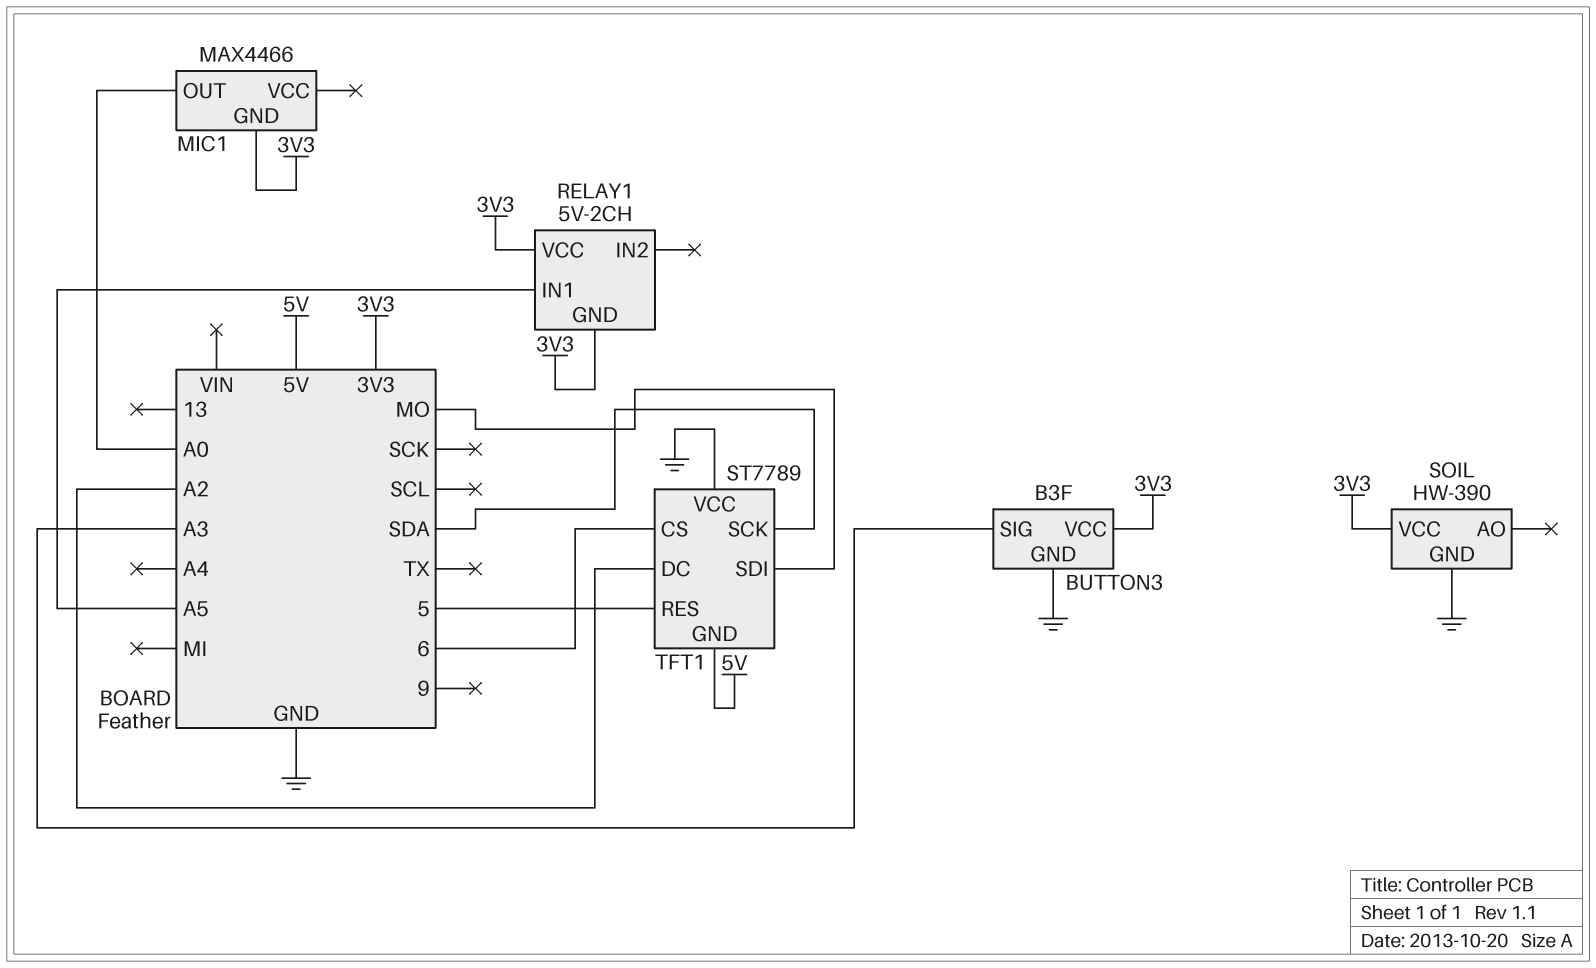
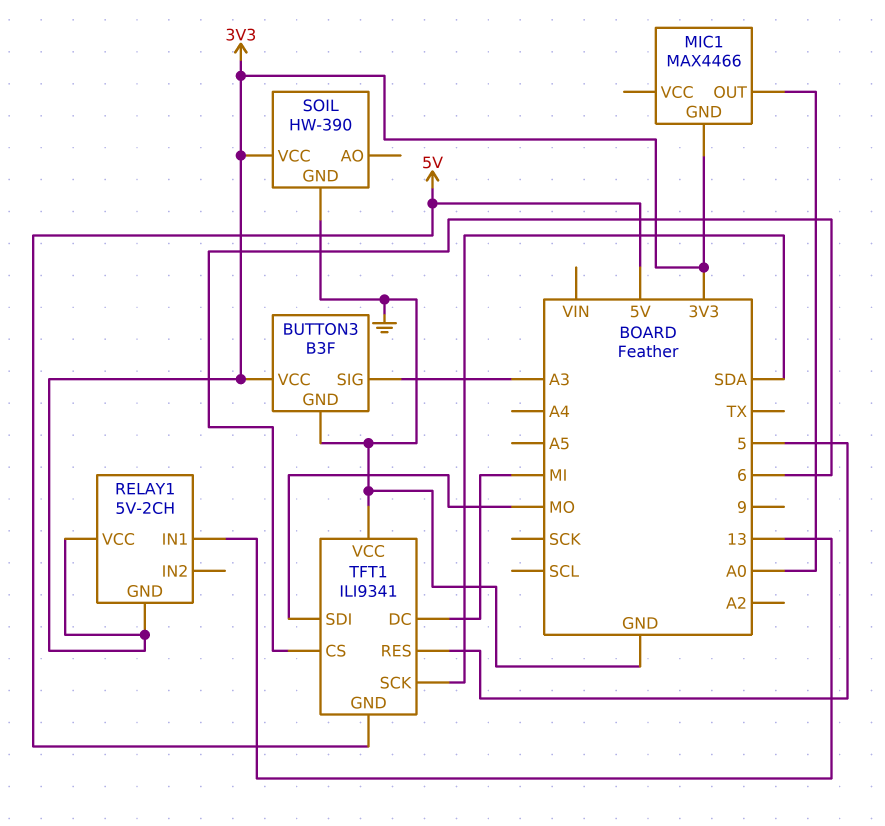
RELAY1 pin IN1: A5 -> 13
TFT1: ST7789 -> ILI9341
TFT1 pin DC: A2 -> MI

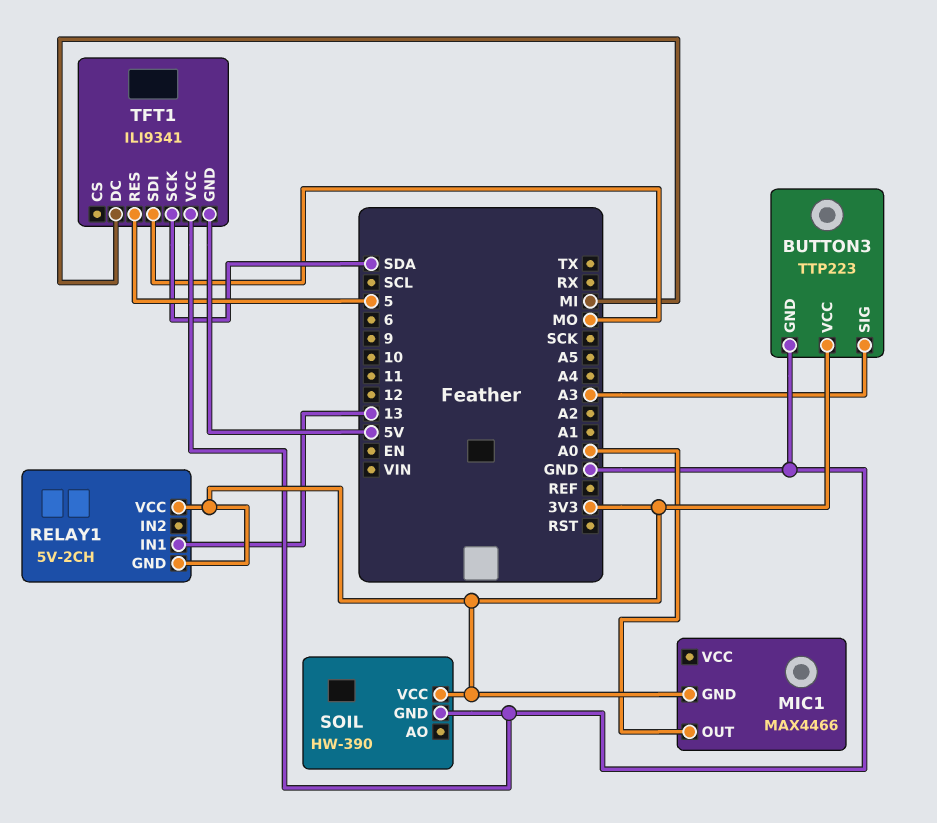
BUTTON3: B3F -> TTP223
TFT1 pin CS: 6 -> none

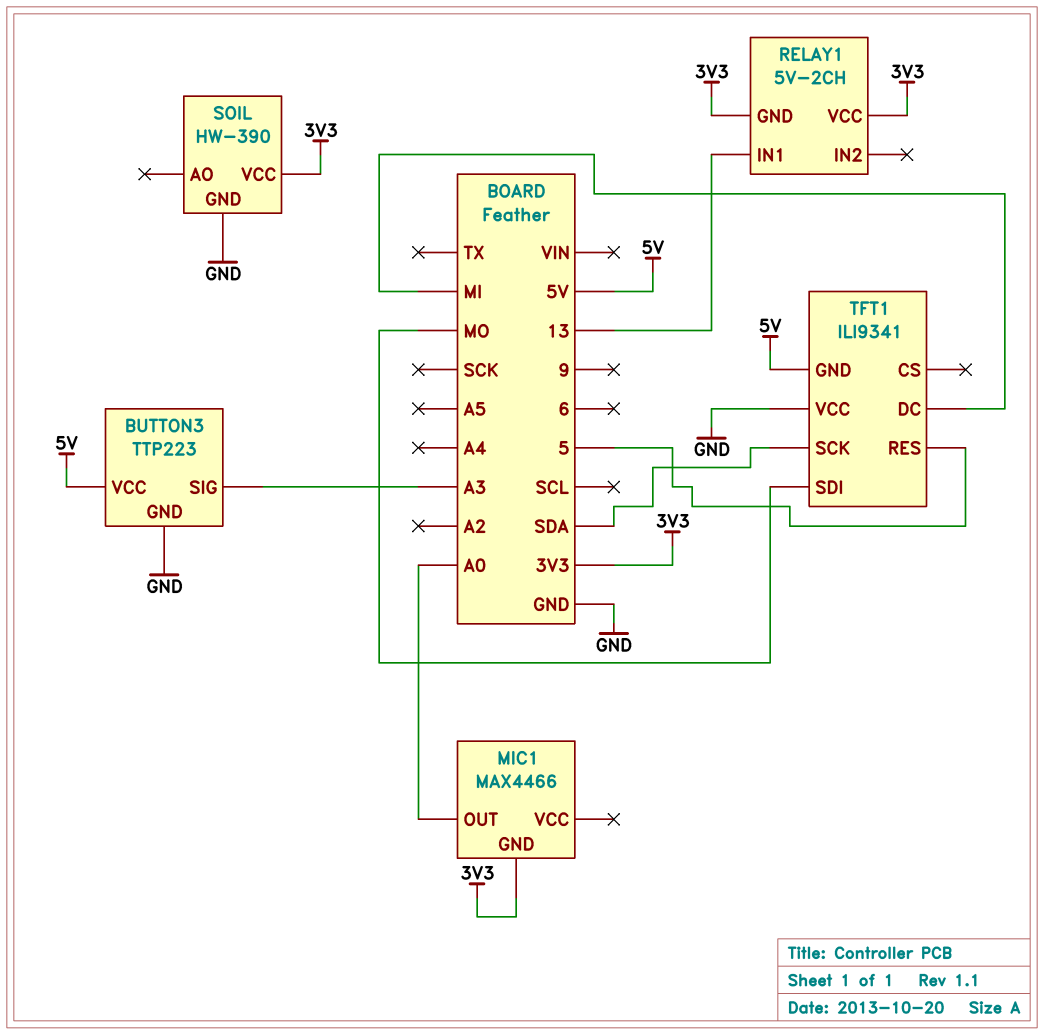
BUTTON3 pin VCC: 3V3 -> 5V

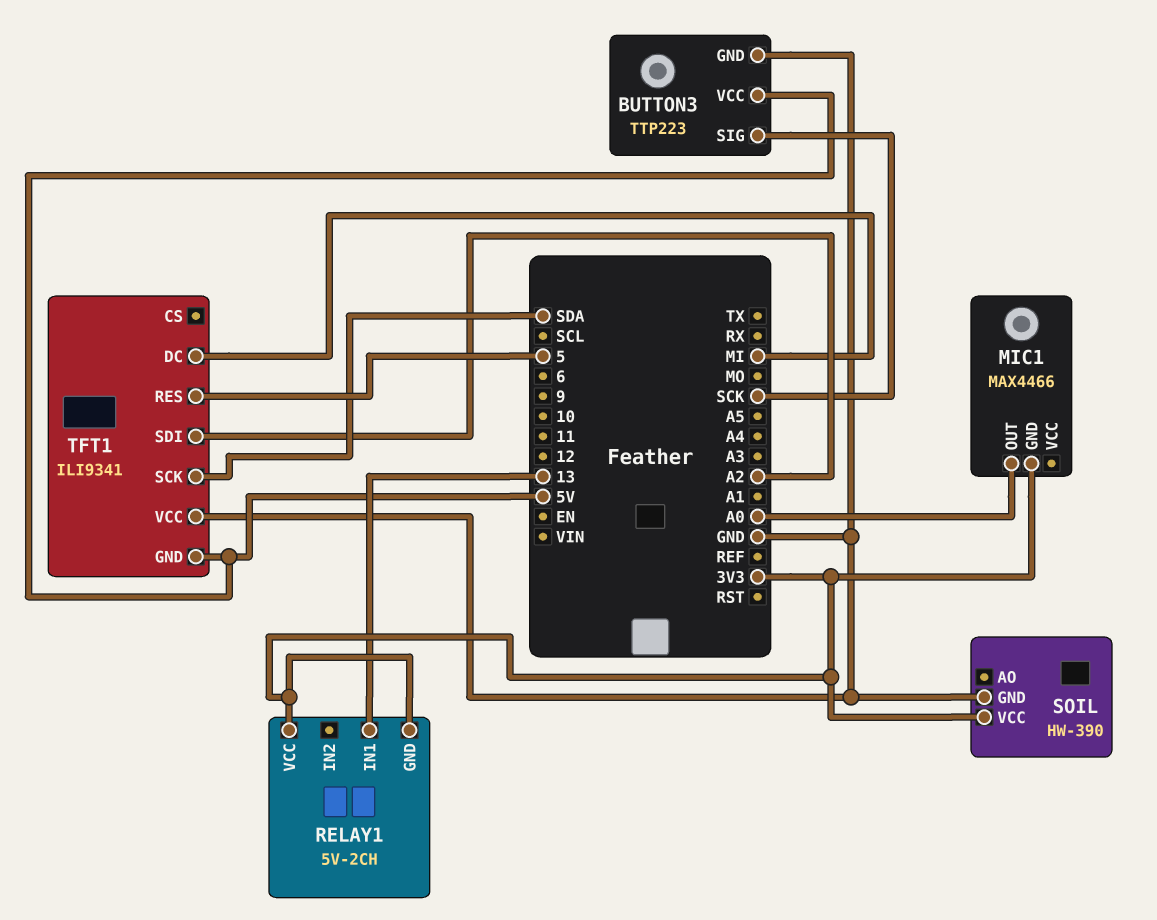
BUTTON3 pin SIG: A3 -> SCK
TFT1 pin SDI: MO -> A2

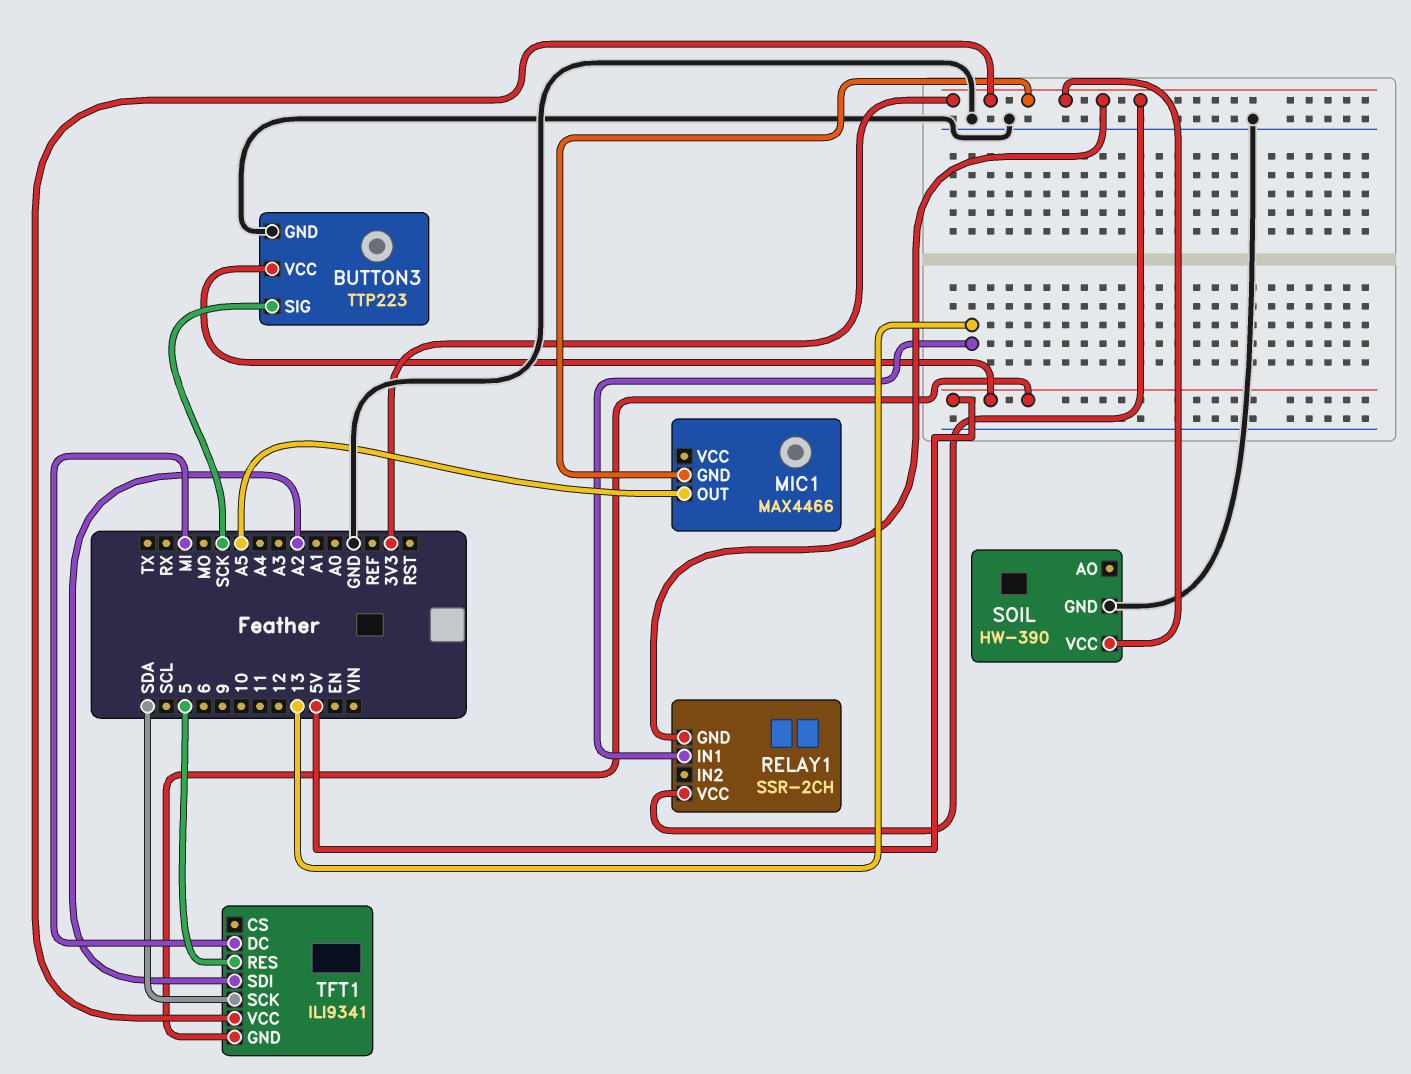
MIC1 pin OUT: A0 -> A5
RELAY1: 5V-2CH -> SSR-2CH
TFT1 pin VCC: GND -> 3V3

